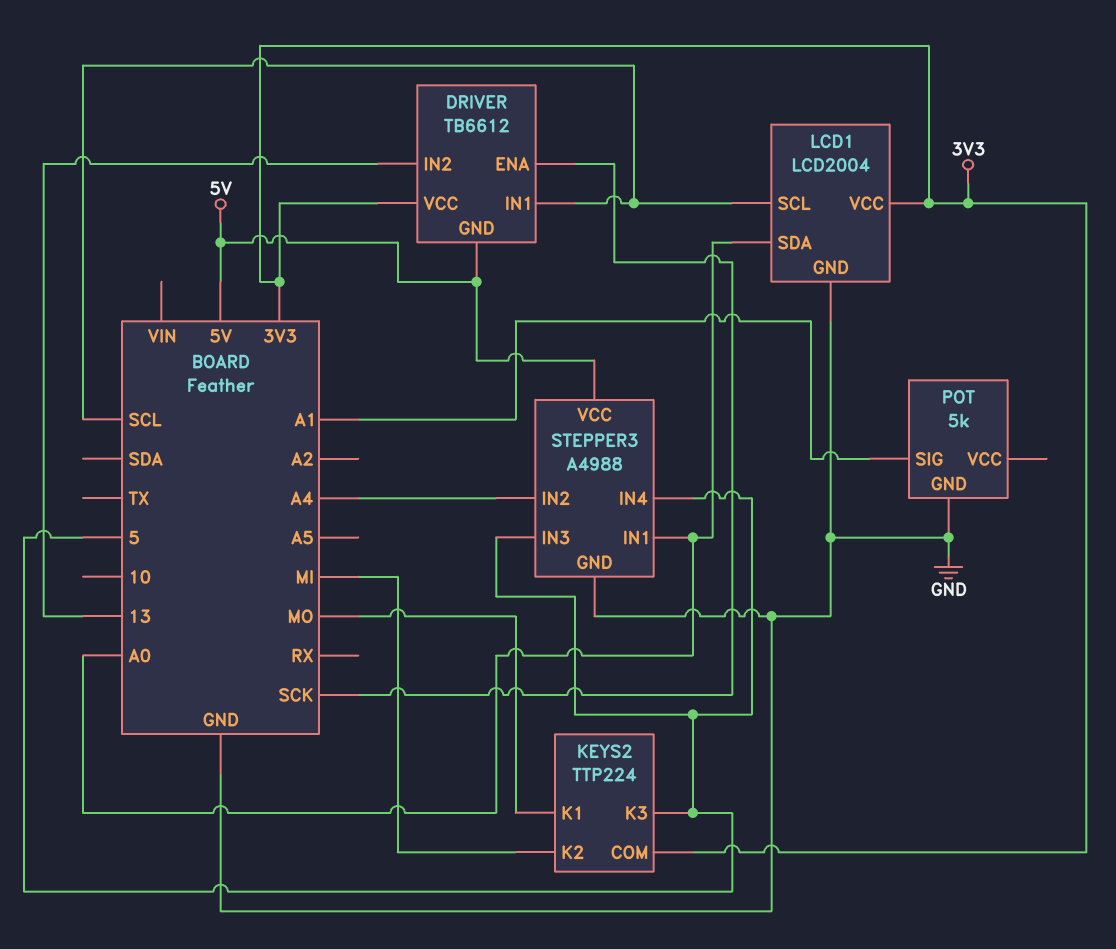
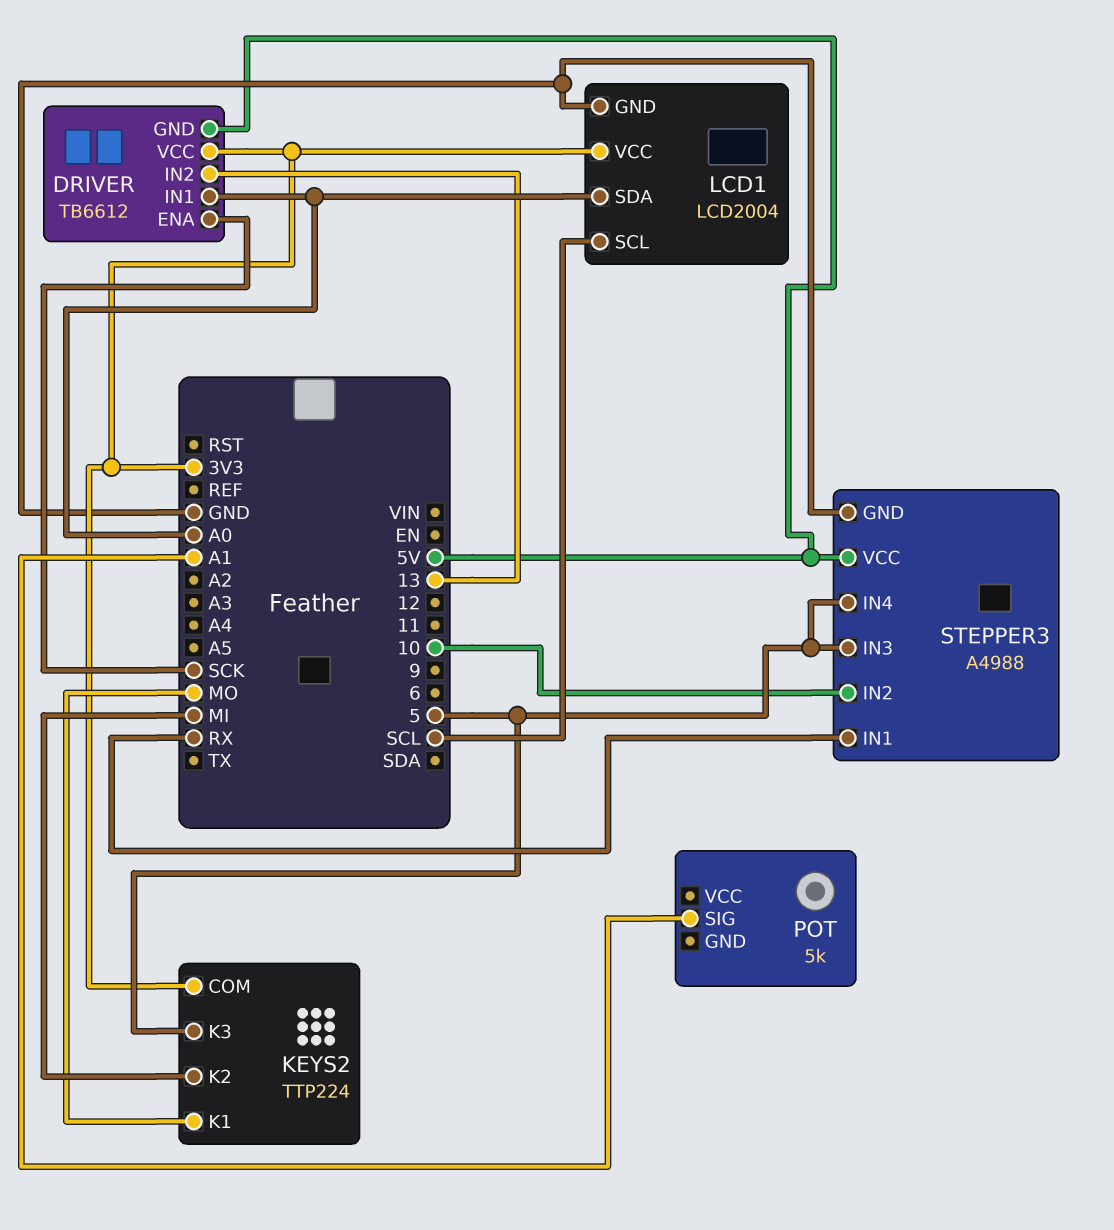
DRIVER pin IN1: SCL -> A0
POT pin GND: GND -> none
STEPPER3 pin IN1: A0 -> RX
STEPPER3 pin IN2: A4 -> 10

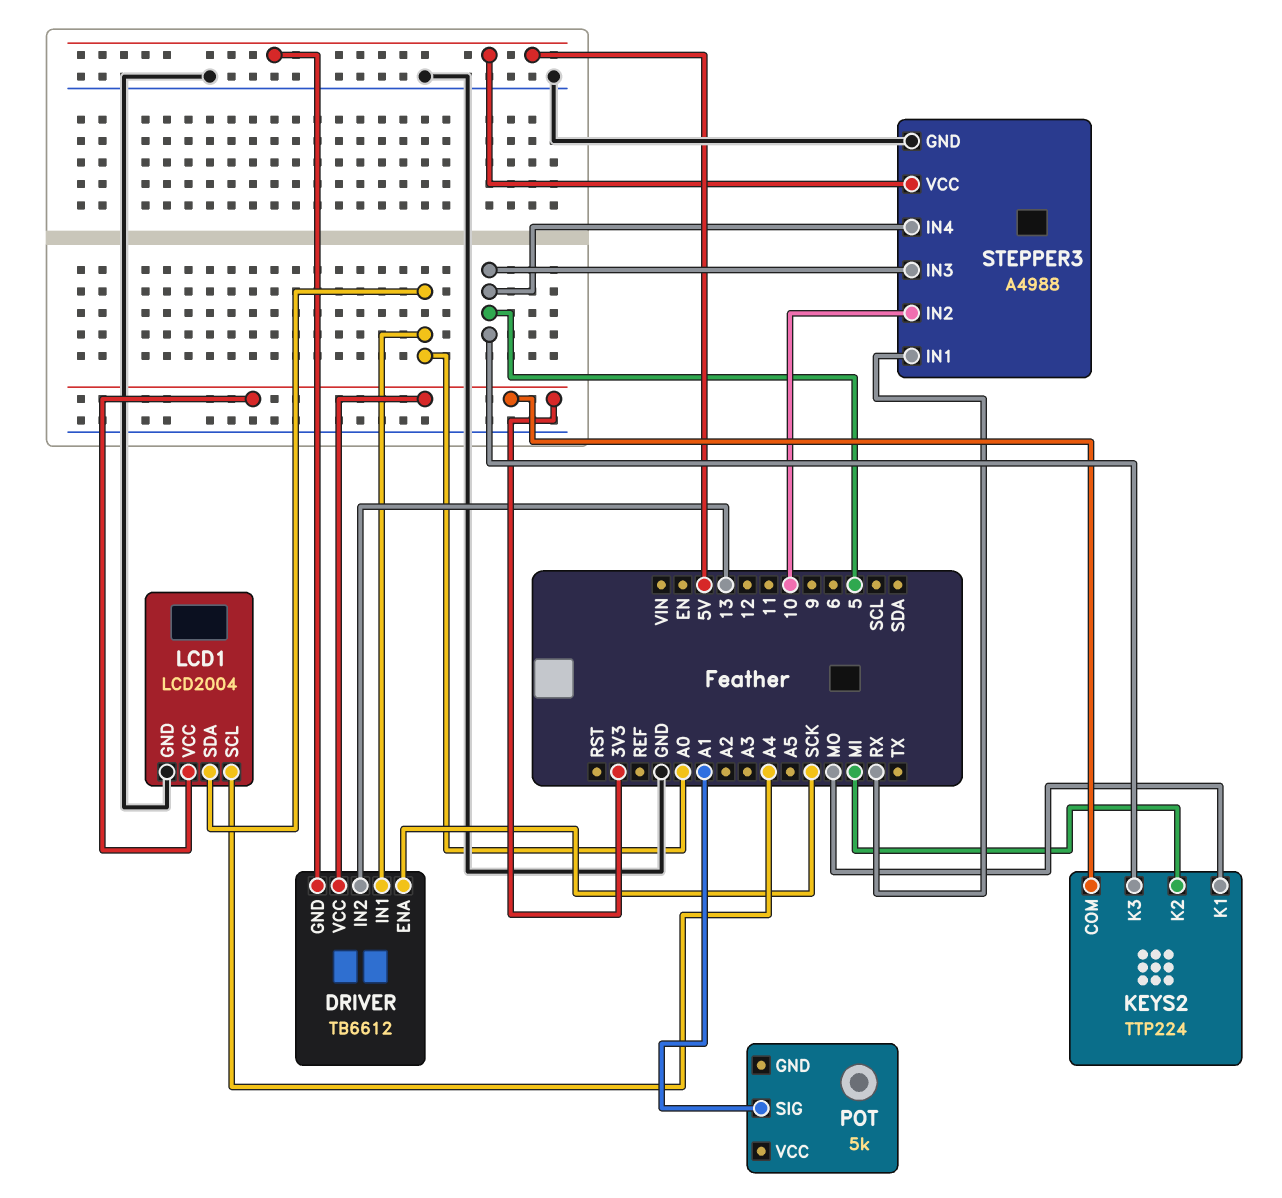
LCD1 pin SCL: SCL -> A4

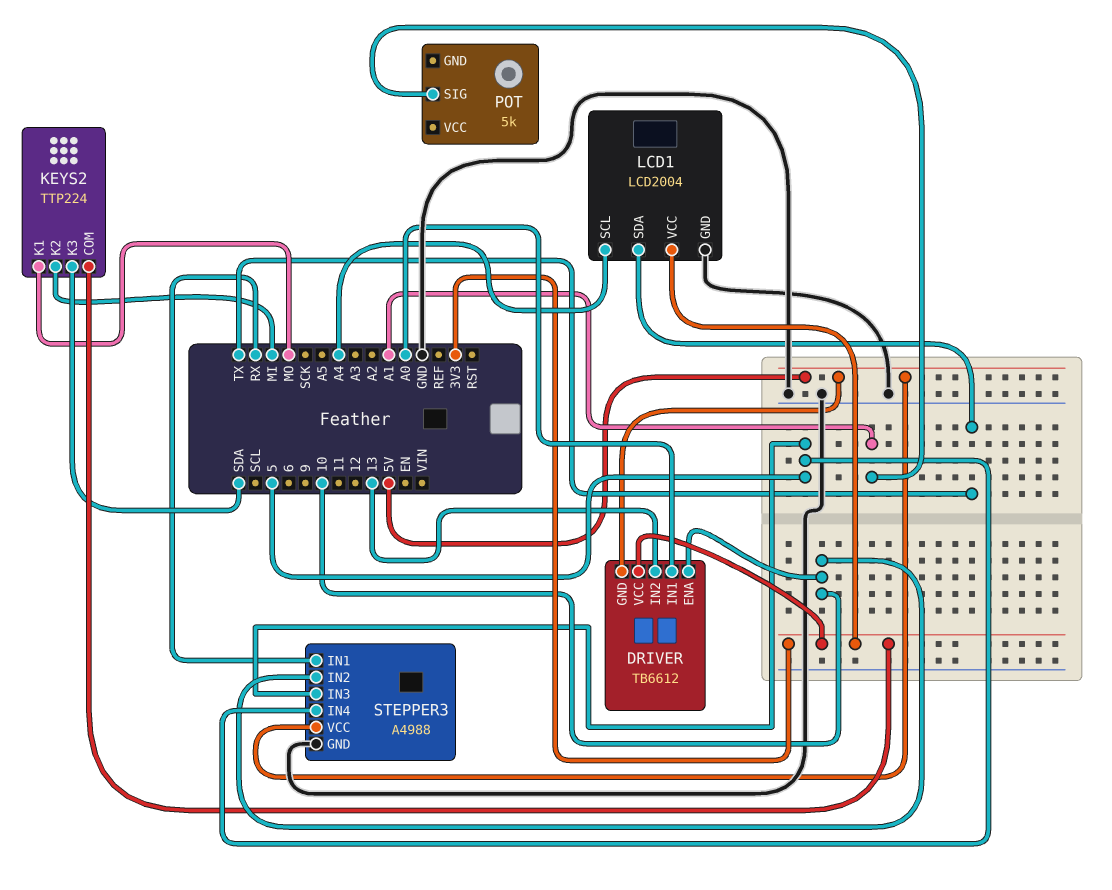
DRIVER pin ENA: SCK -> 10
KEYS2 pin K3: 5 -> SDA
LCD1 pin SDA: A0 -> TX

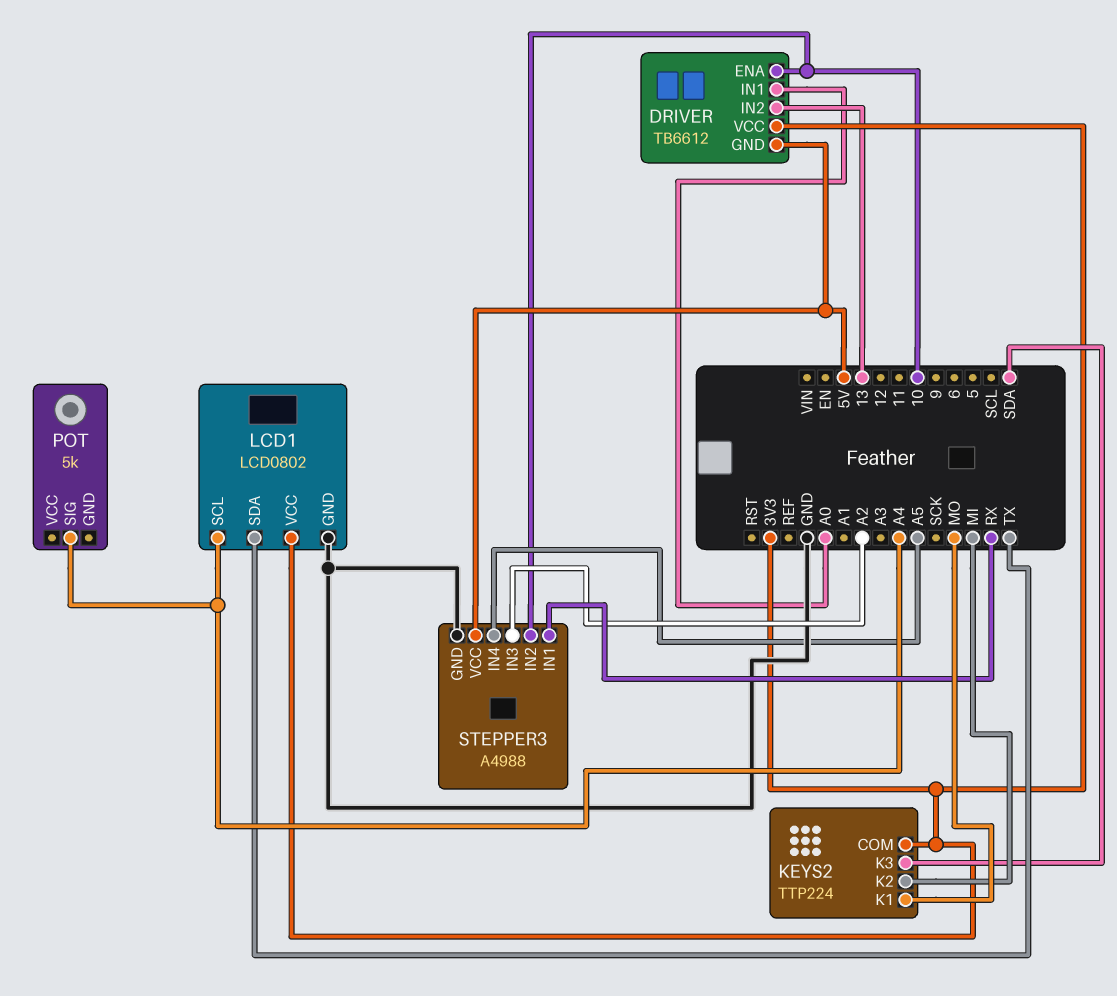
LCD1: LCD2004 -> LCD0802
POT pin SIG: A1 -> A4
STEPPER3 pin IN3: 5 -> A2
STEPPER3 pin IN4: 5 -> A5

